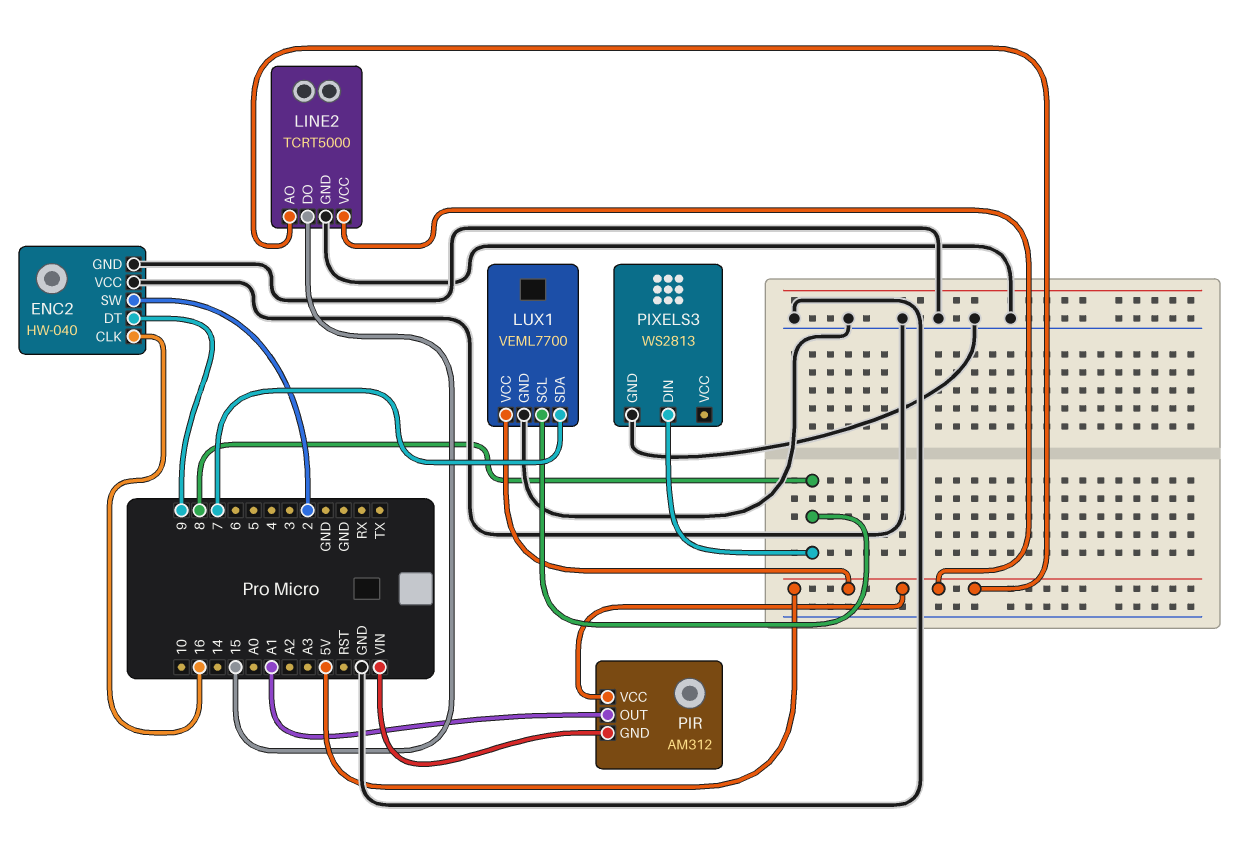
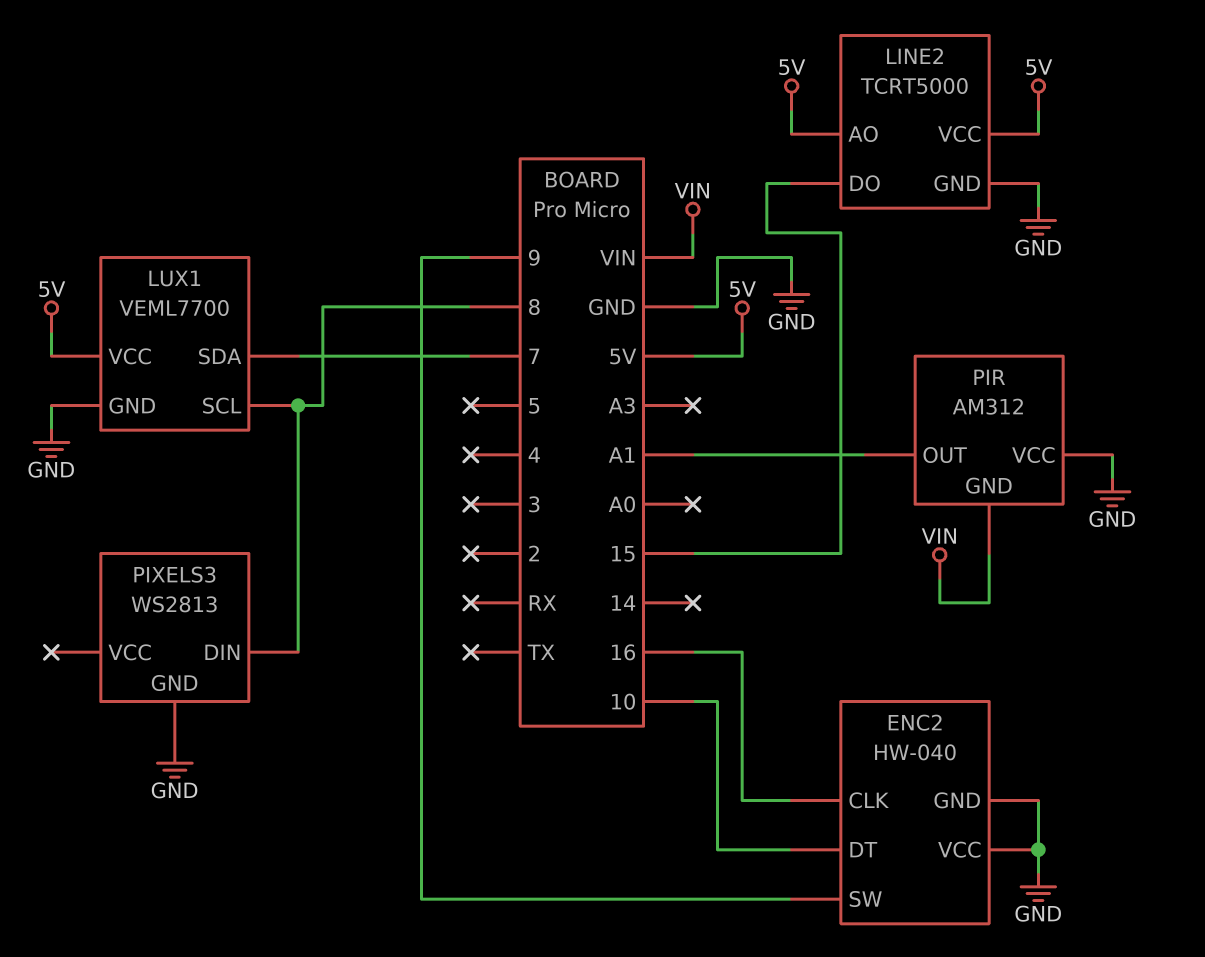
ENC2 pin DT: 9 -> 10
ENC2 pin SW: 2 -> 9
PIR pin VCC: 5V -> GND

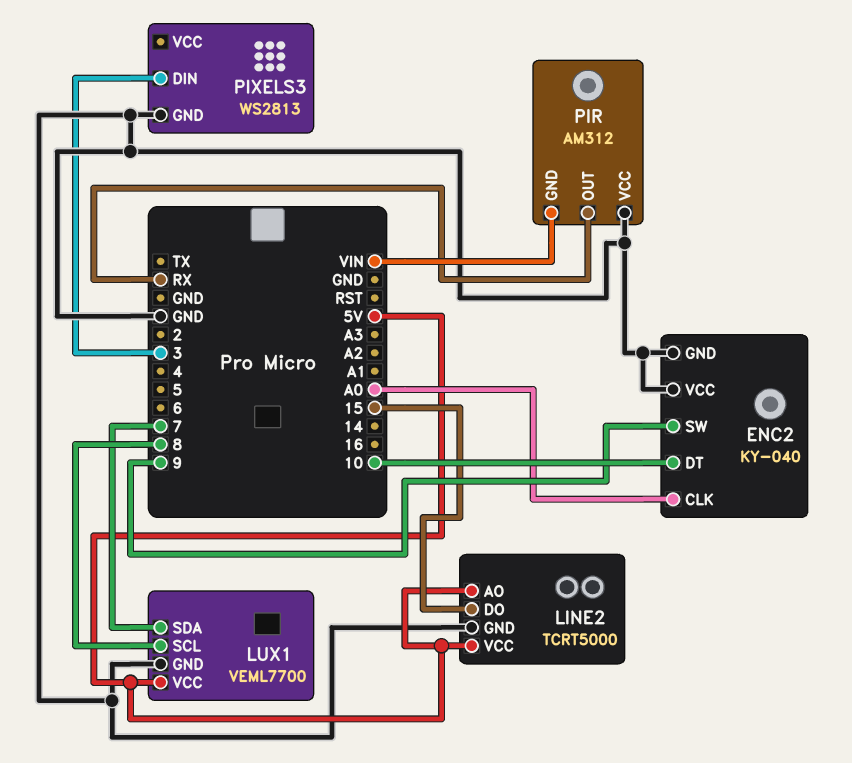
ENC2: HW-040 -> KY-040
ENC2 pin CLK: 16 -> A0
PIR pin OUT: A1 -> RX
PIXELS3 pin DIN: 8 -> 3

